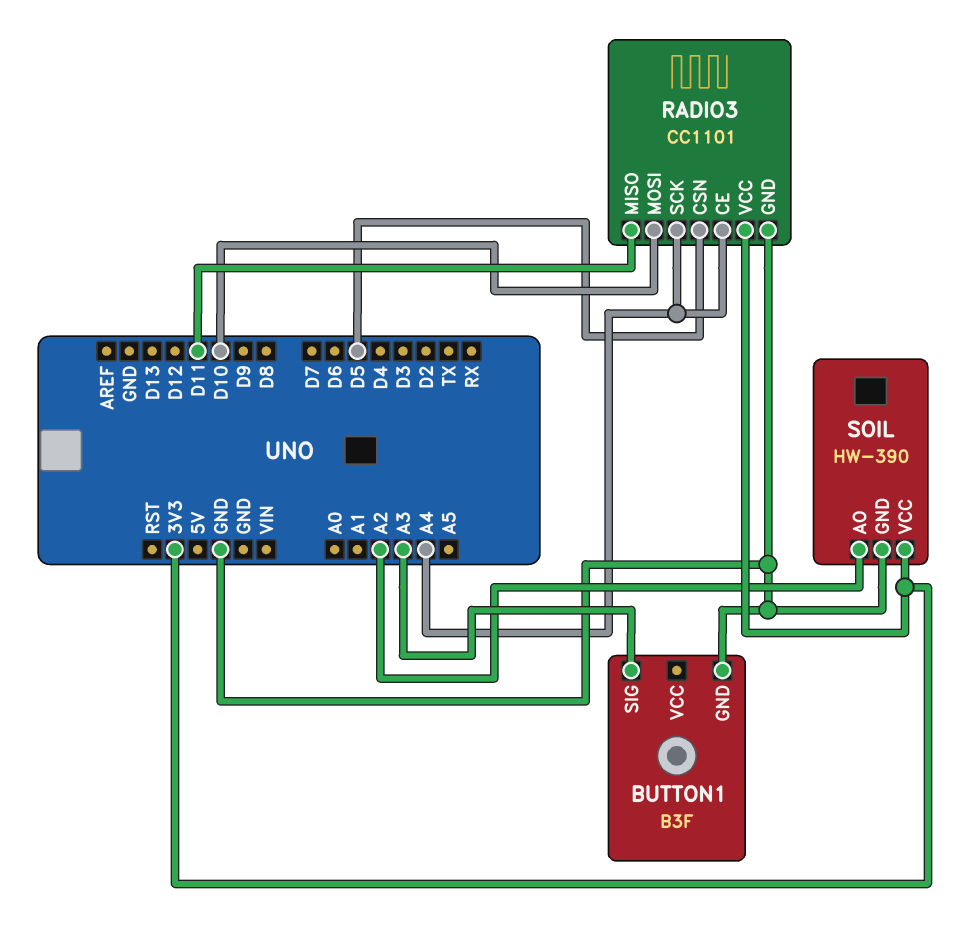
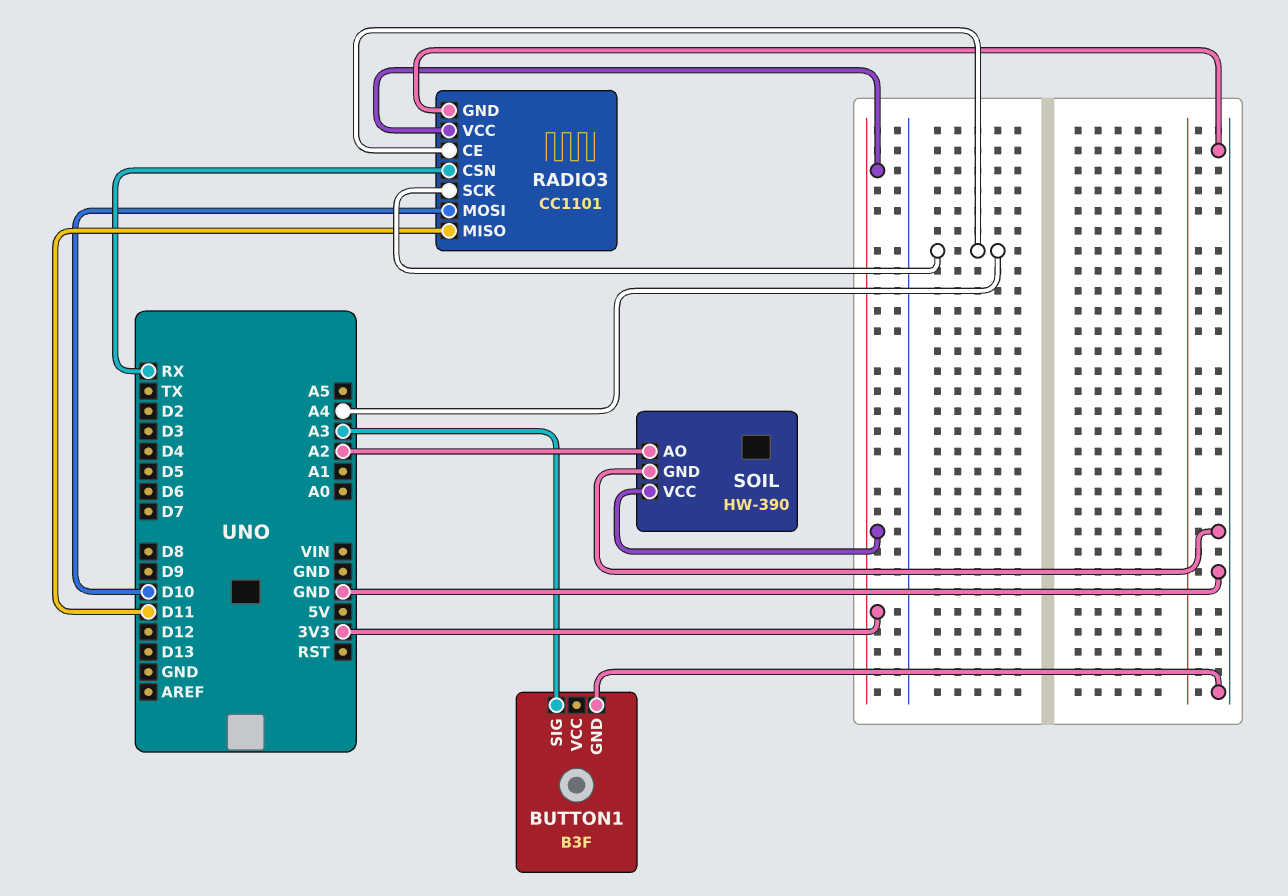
RADIO3 pin CSN: D5 -> RX

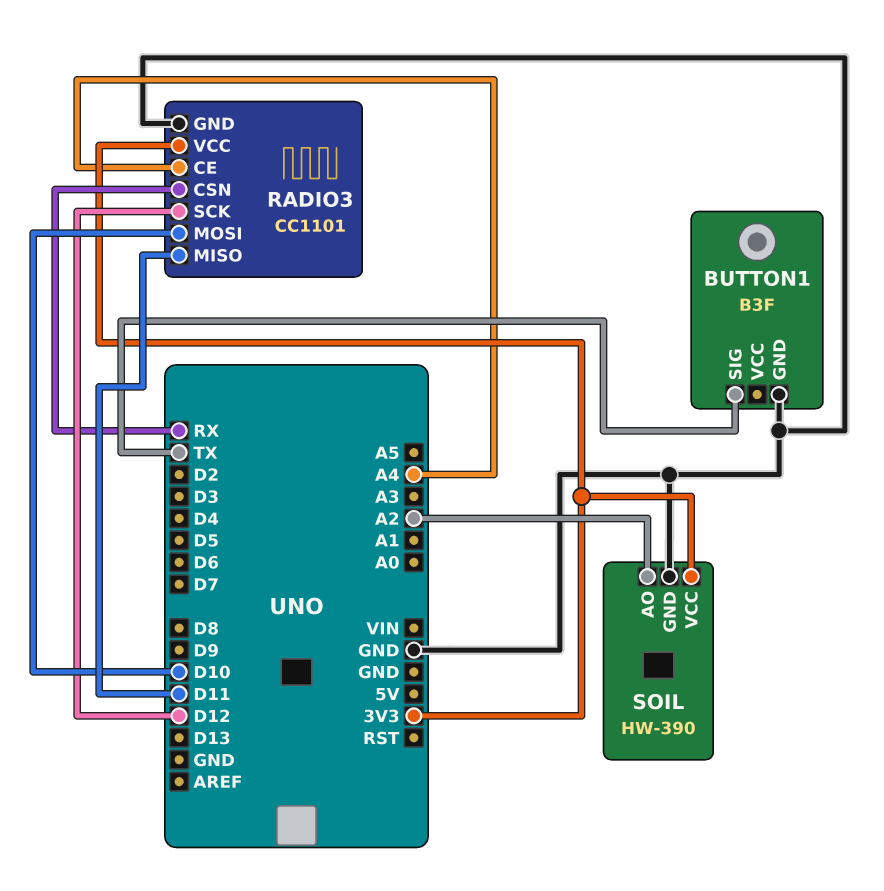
BUTTON1 pin SIG: A3 -> TX
RADIO3 pin SCK: A4 -> D12

